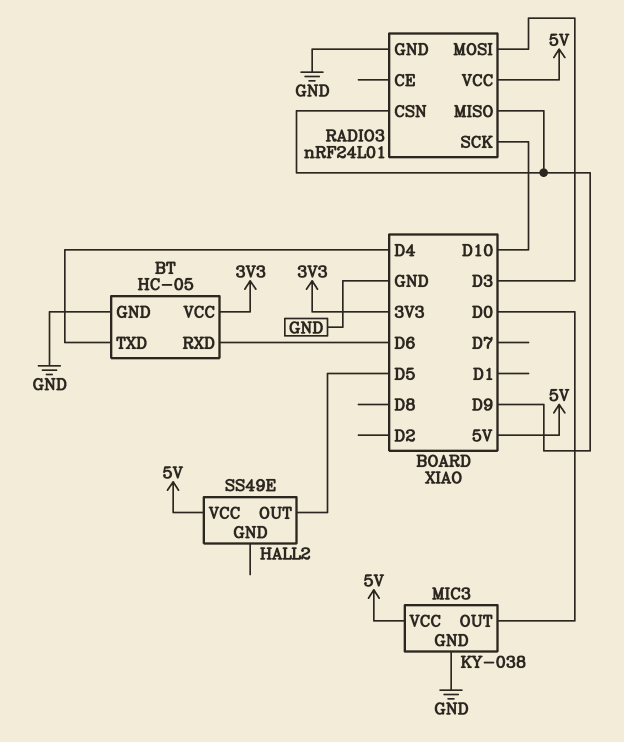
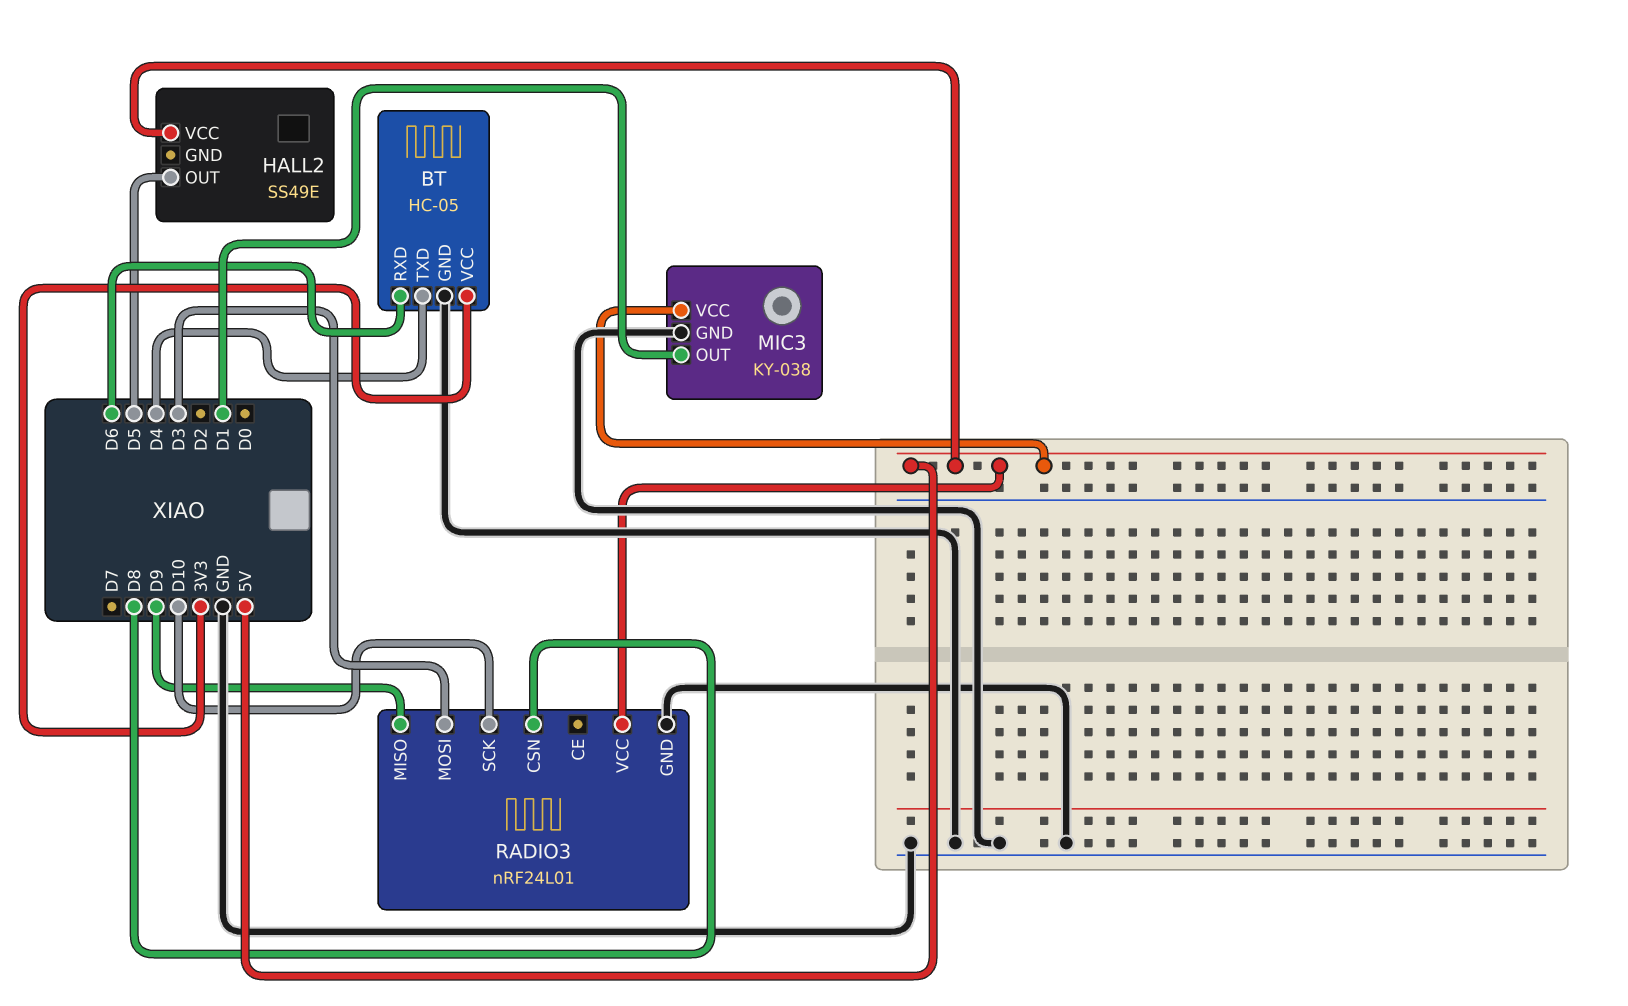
MIC3 pin OUT: D0 -> D1
RADIO3 pin CSN: D9 -> D8

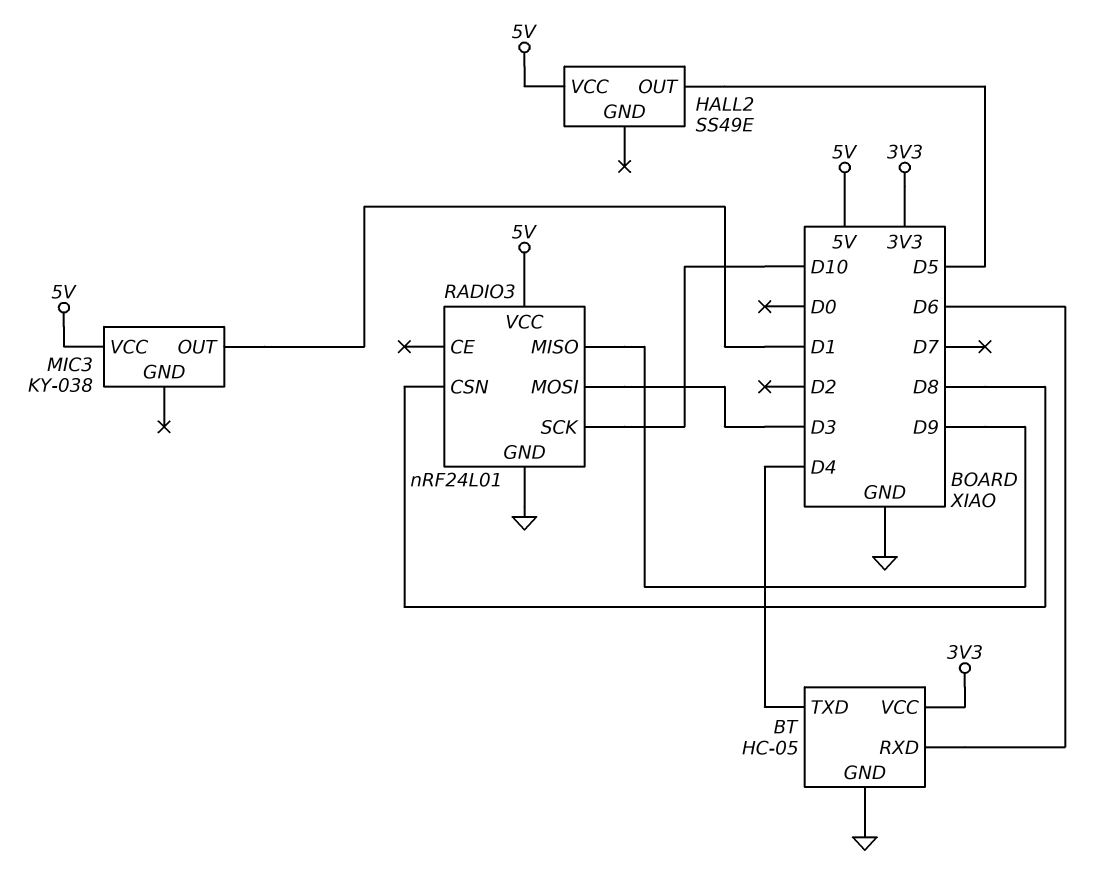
MIC3 pin GND: GND -> none

